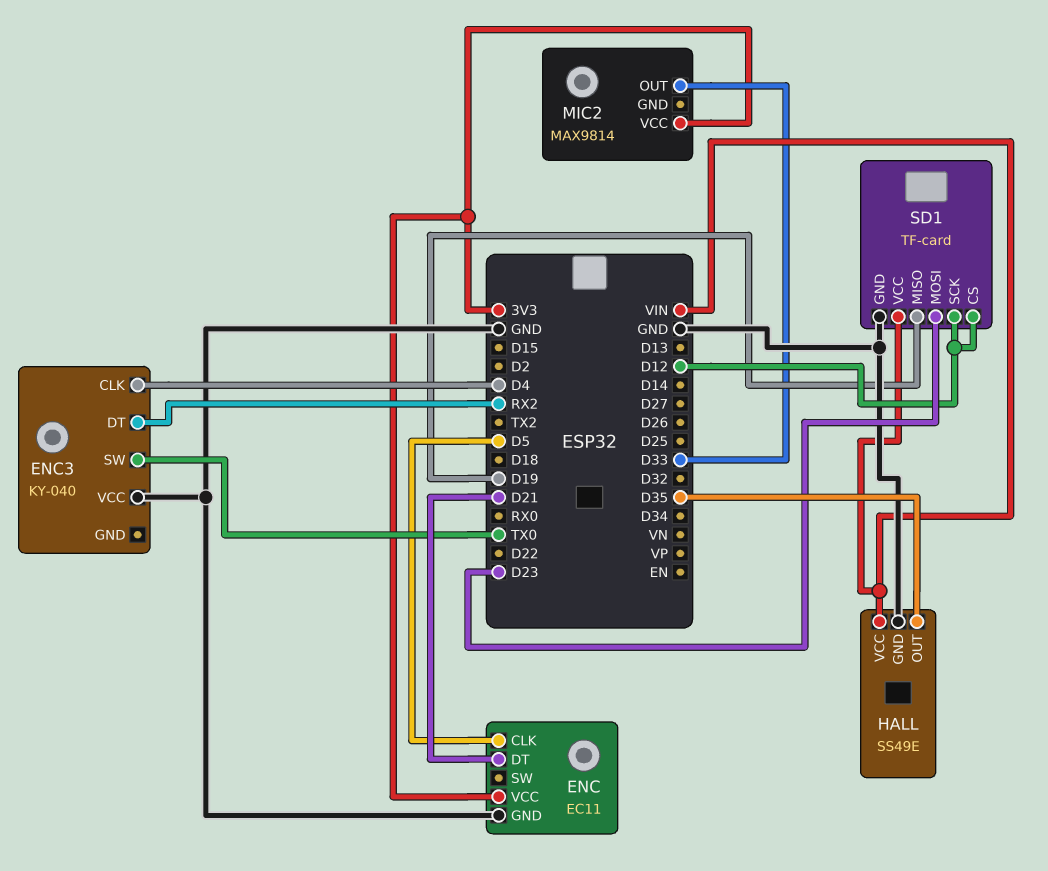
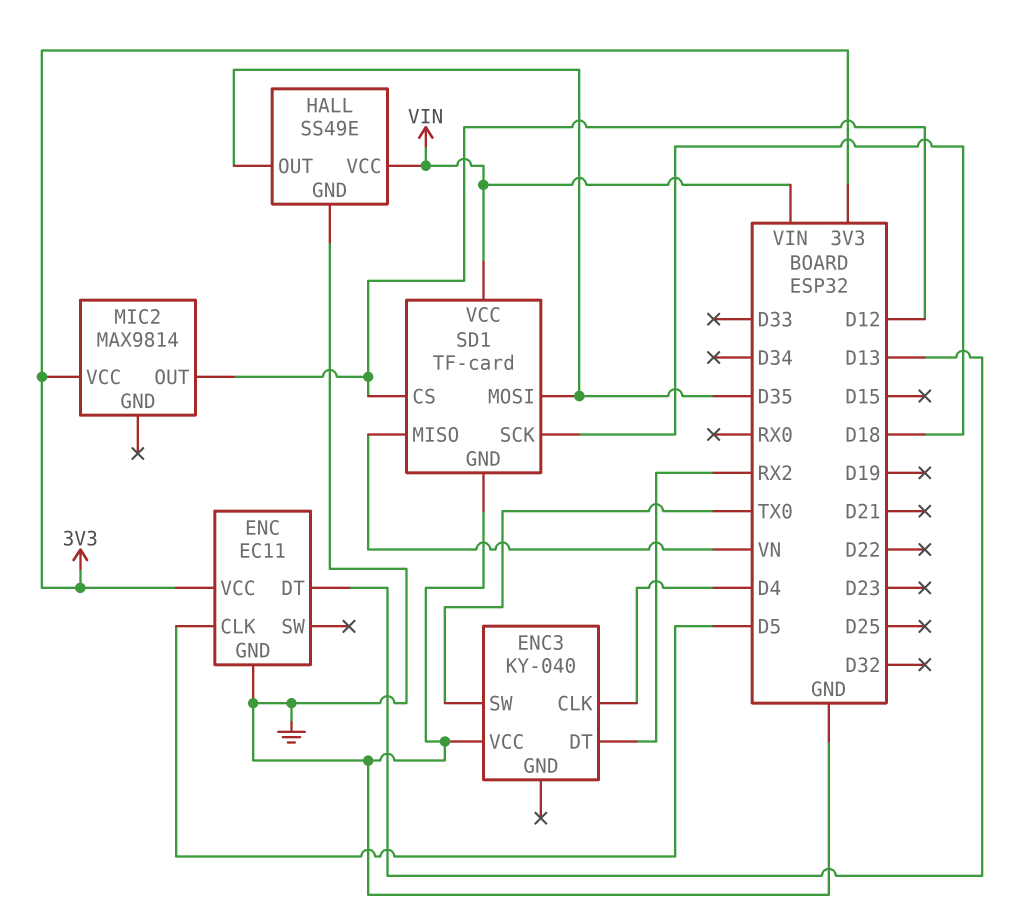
ENC pin DT: D21 -> D13
MIC2 pin OUT: D33 -> D12
SD1 pin MISO: D19 -> VN
SD1 pin MOSI: D23 -> D35
SD1 pin SCK: D12 -> D18

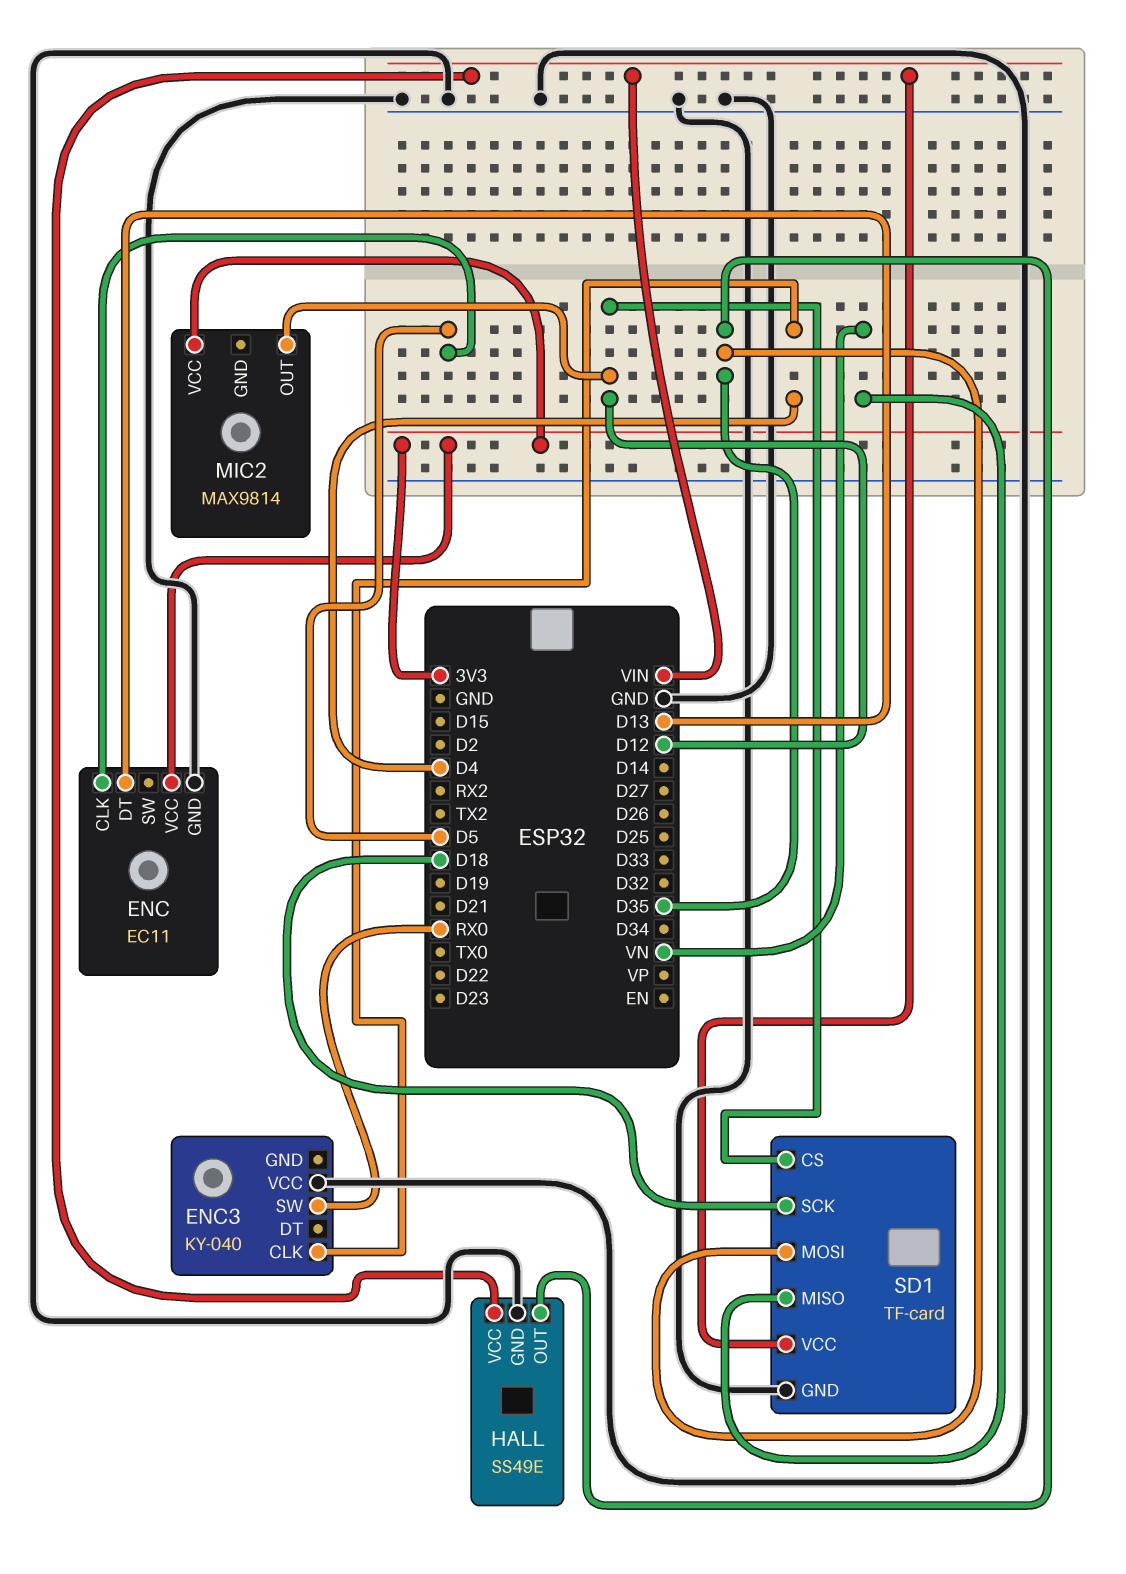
ENC3 pin DT: RX2 -> none
ENC3 pin SW: TX0 -> RX0

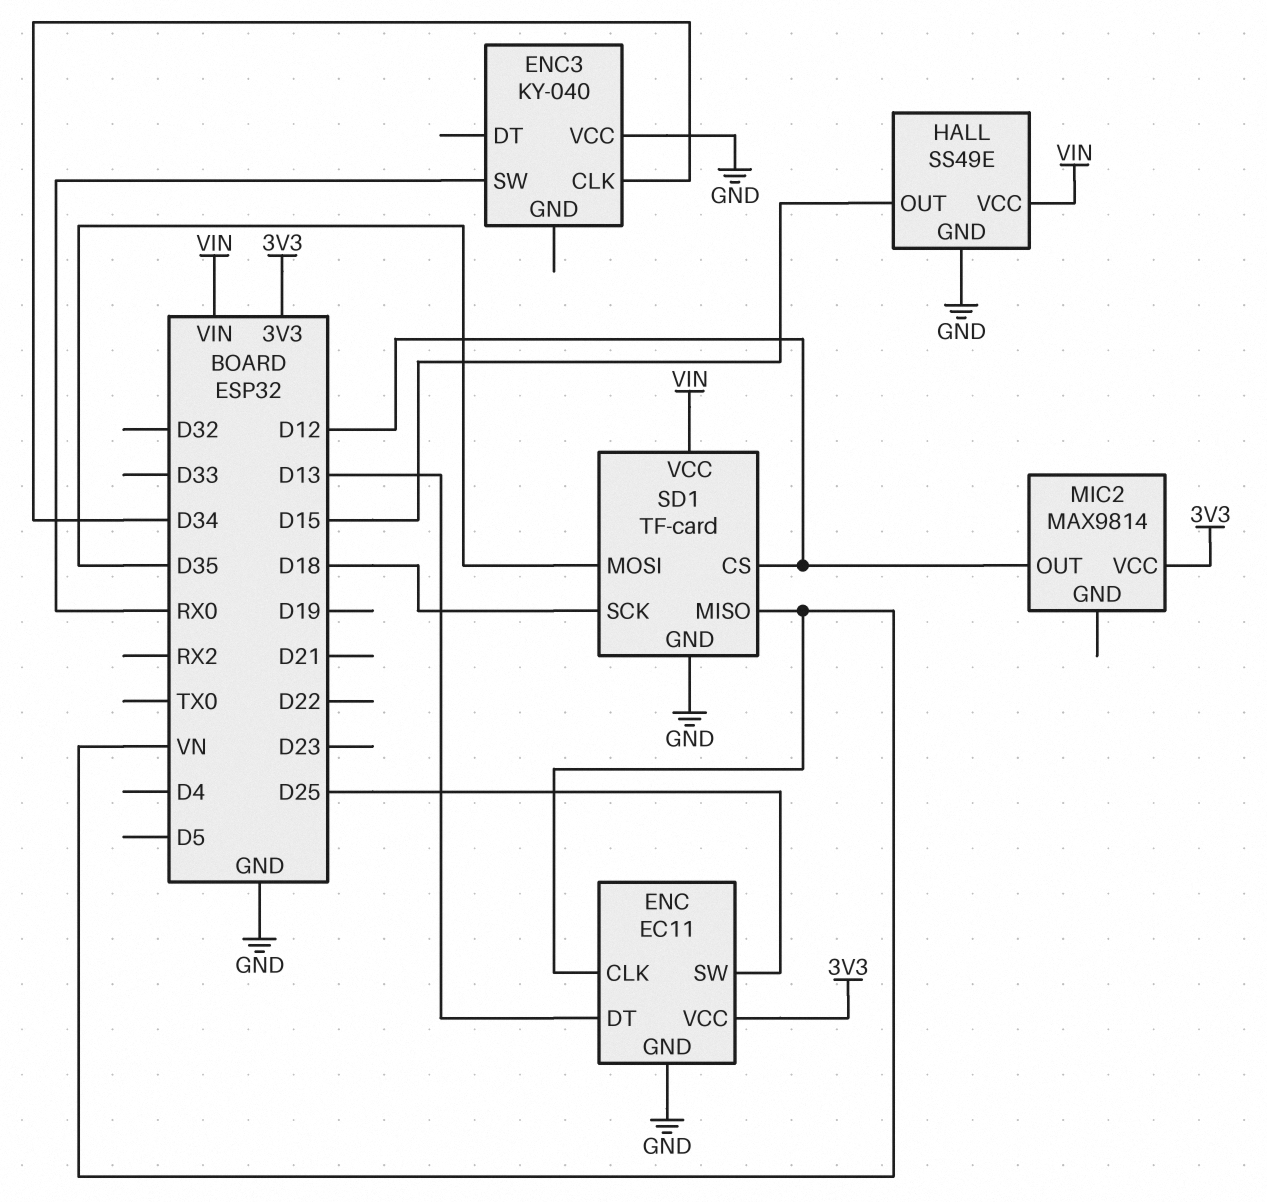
ENC pin CLK: D5 -> VN
ENC pin SW: none -> D25
ENC3 pin CLK: D4 -> D34
HALL pin OUT: D35 -> D15

